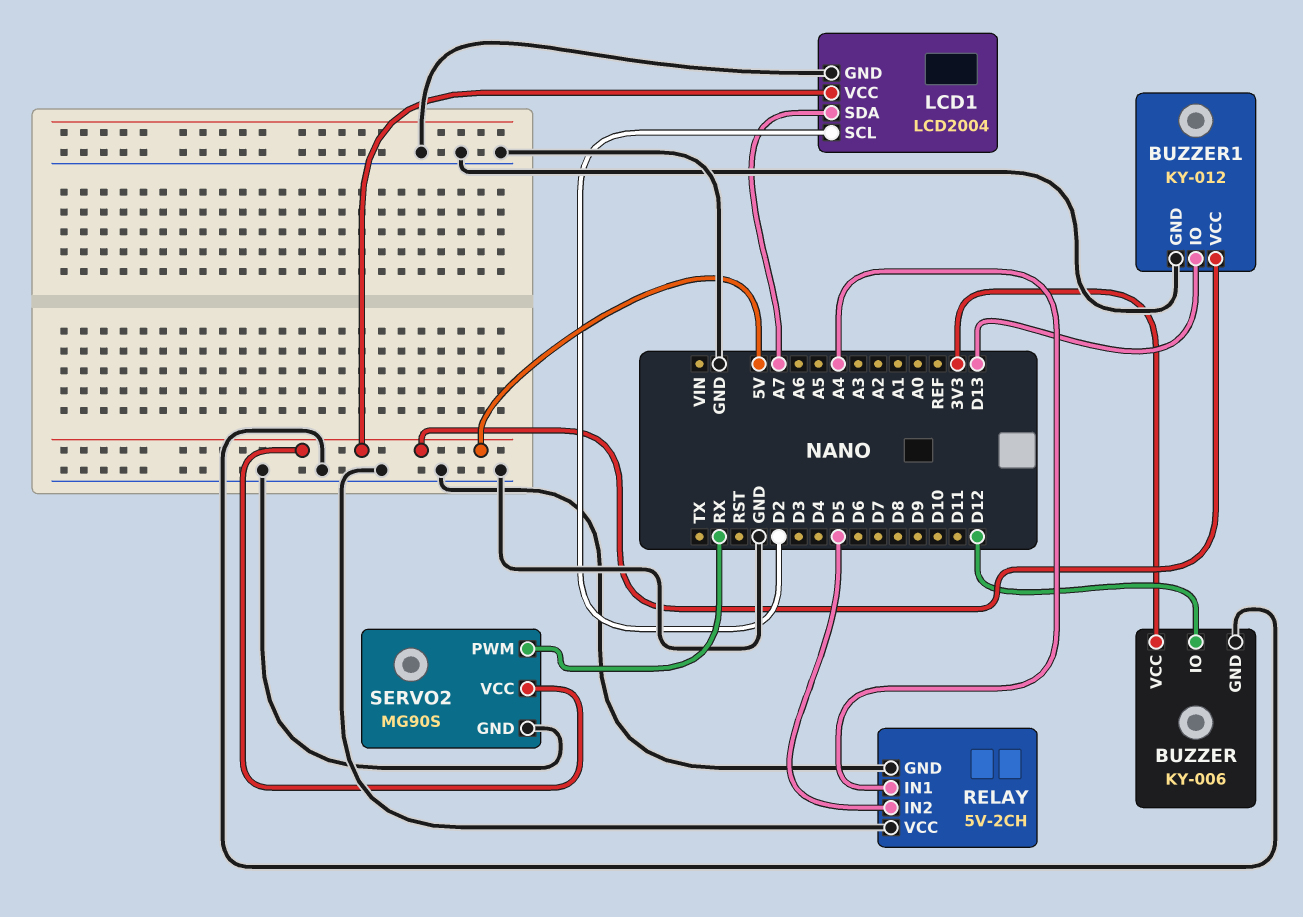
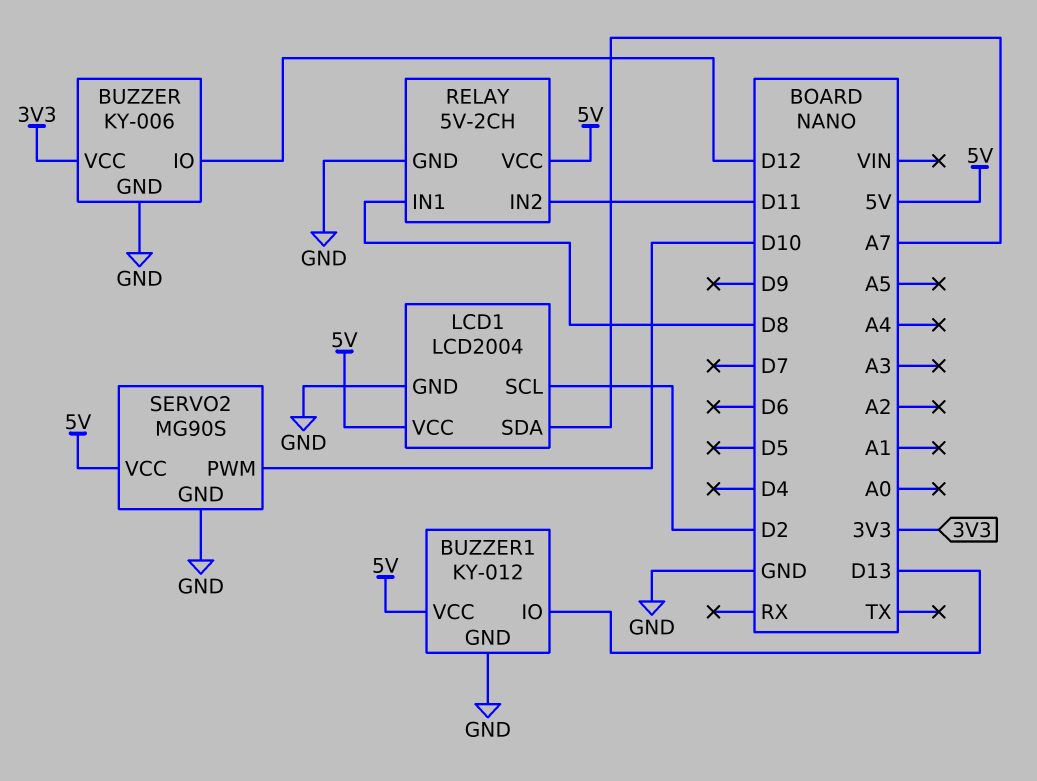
RELAY pin IN1: A4 -> D8
RELAY pin IN2: D5 -> D11
RELAY pin VCC: GND -> 5V
SERVO2 pin PWM: RX -> D10

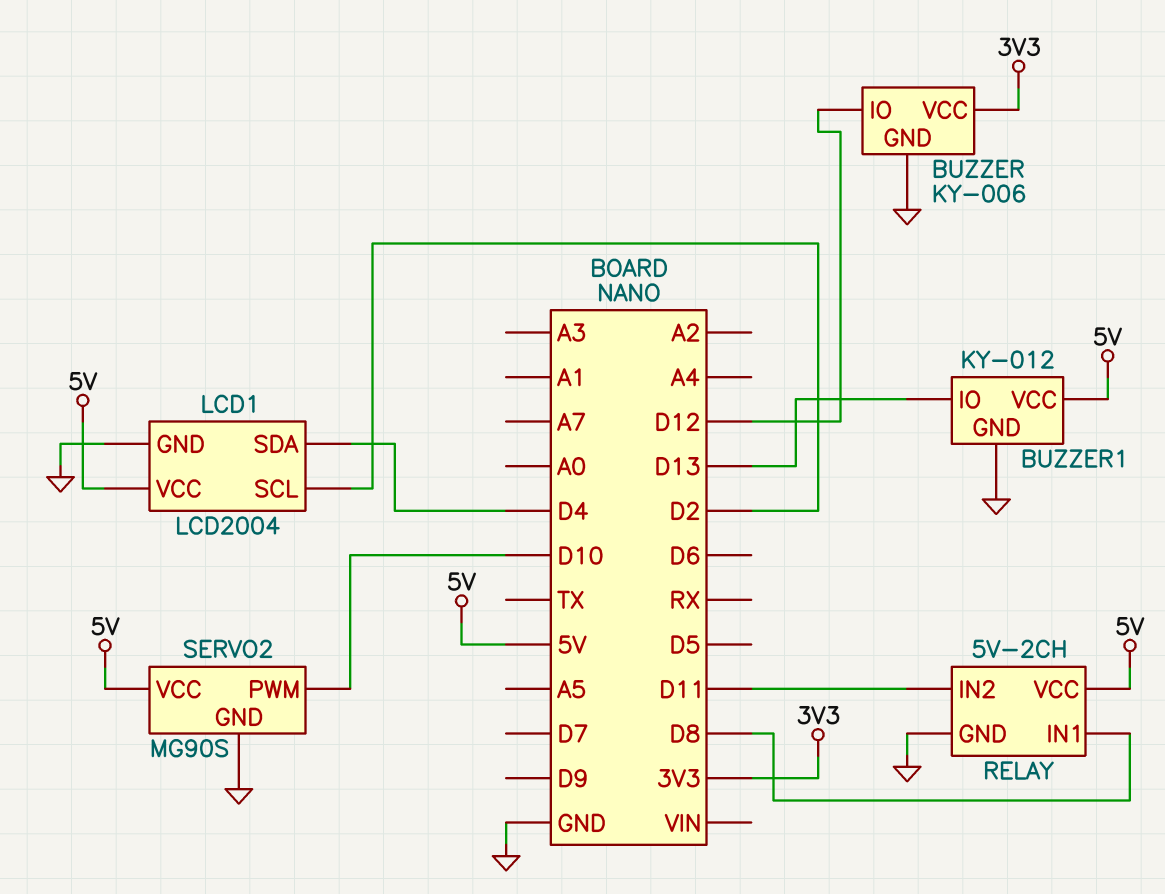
LCD1 pin SDA: A7 -> D4

